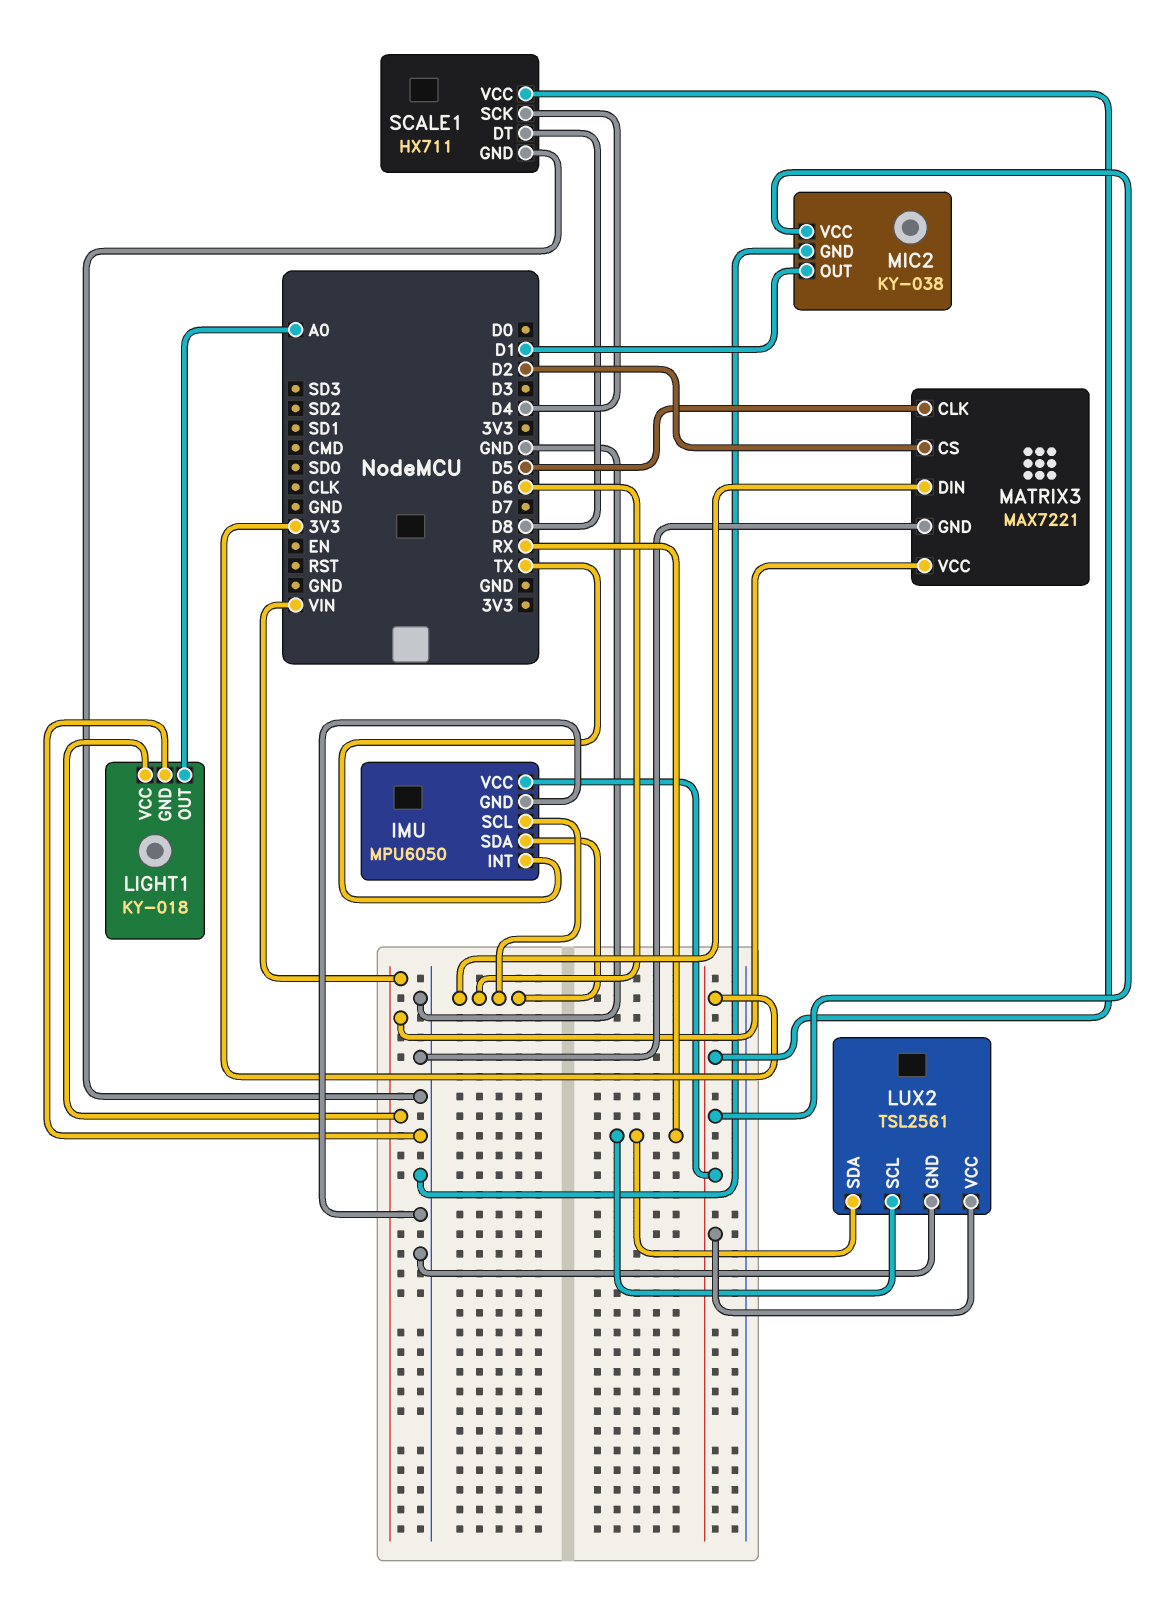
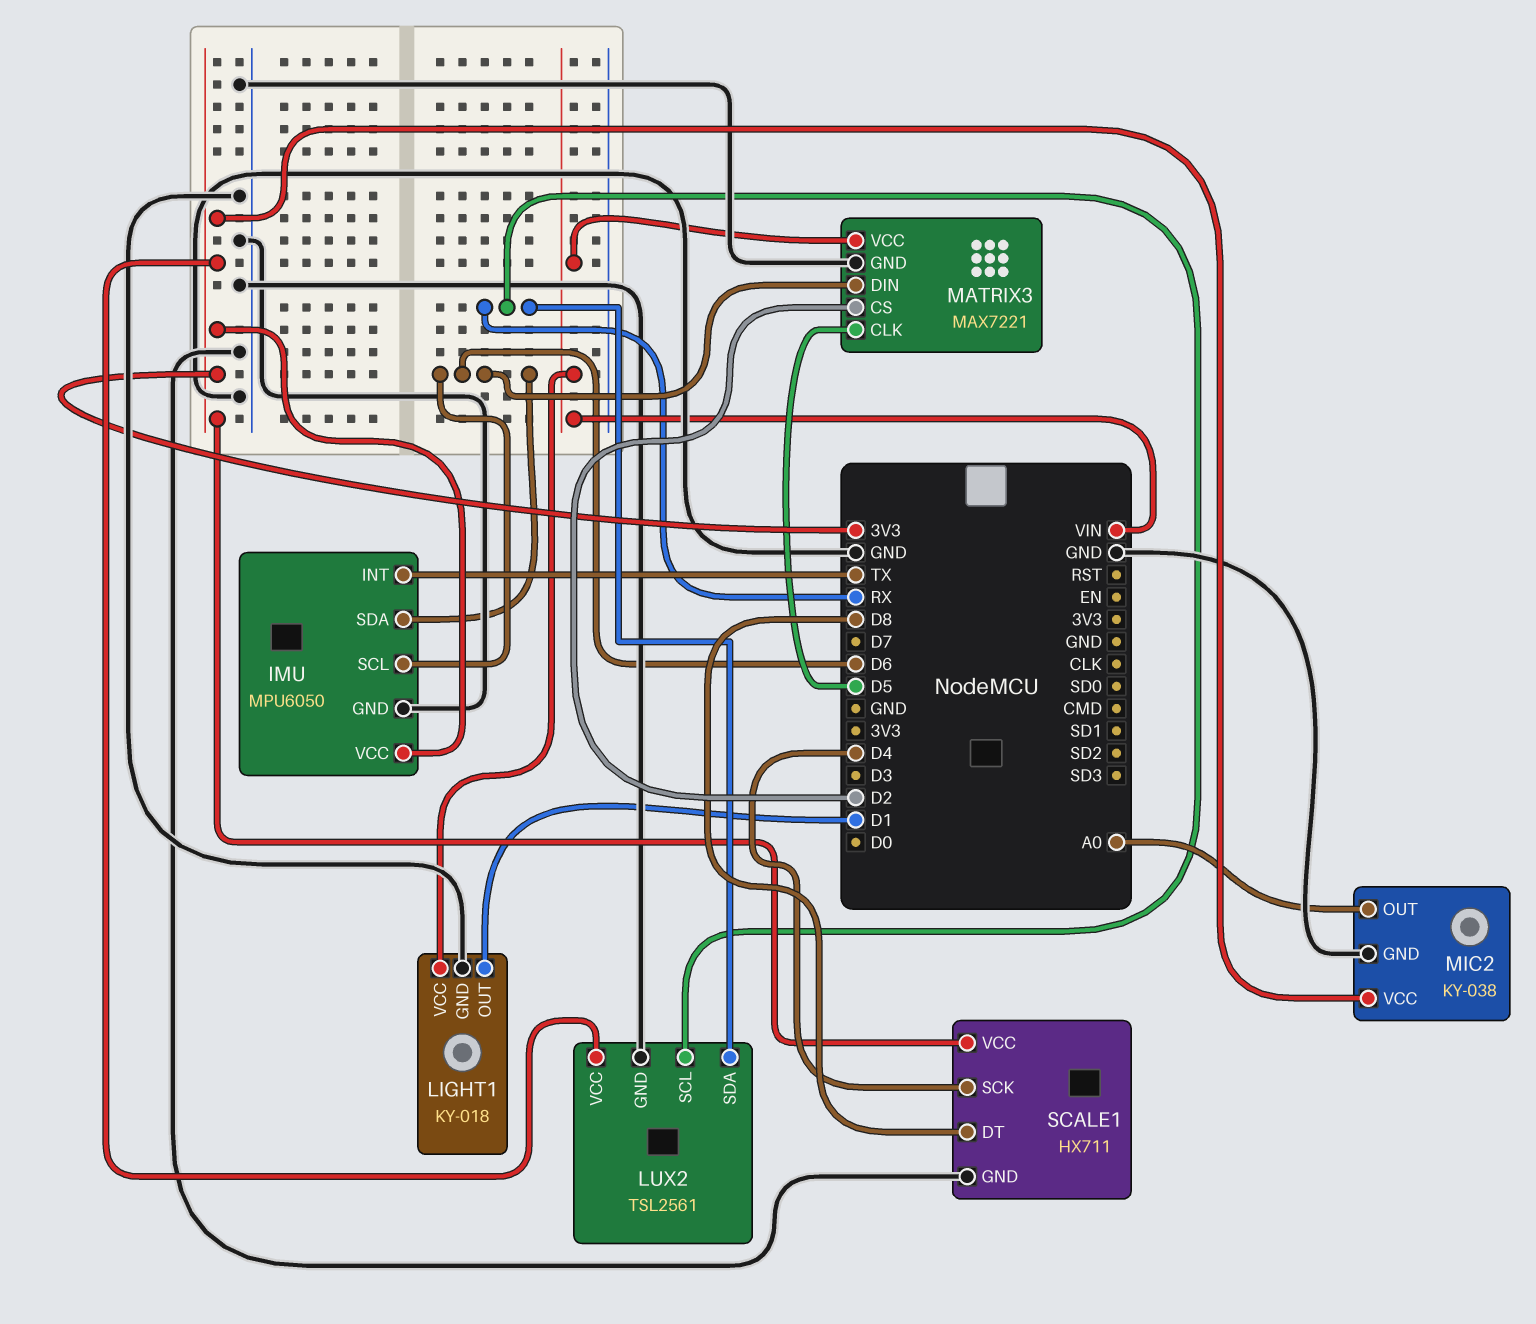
LIGHT1 pin OUT: A0 -> D1
MIC2 pin OUT: D1 -> A0

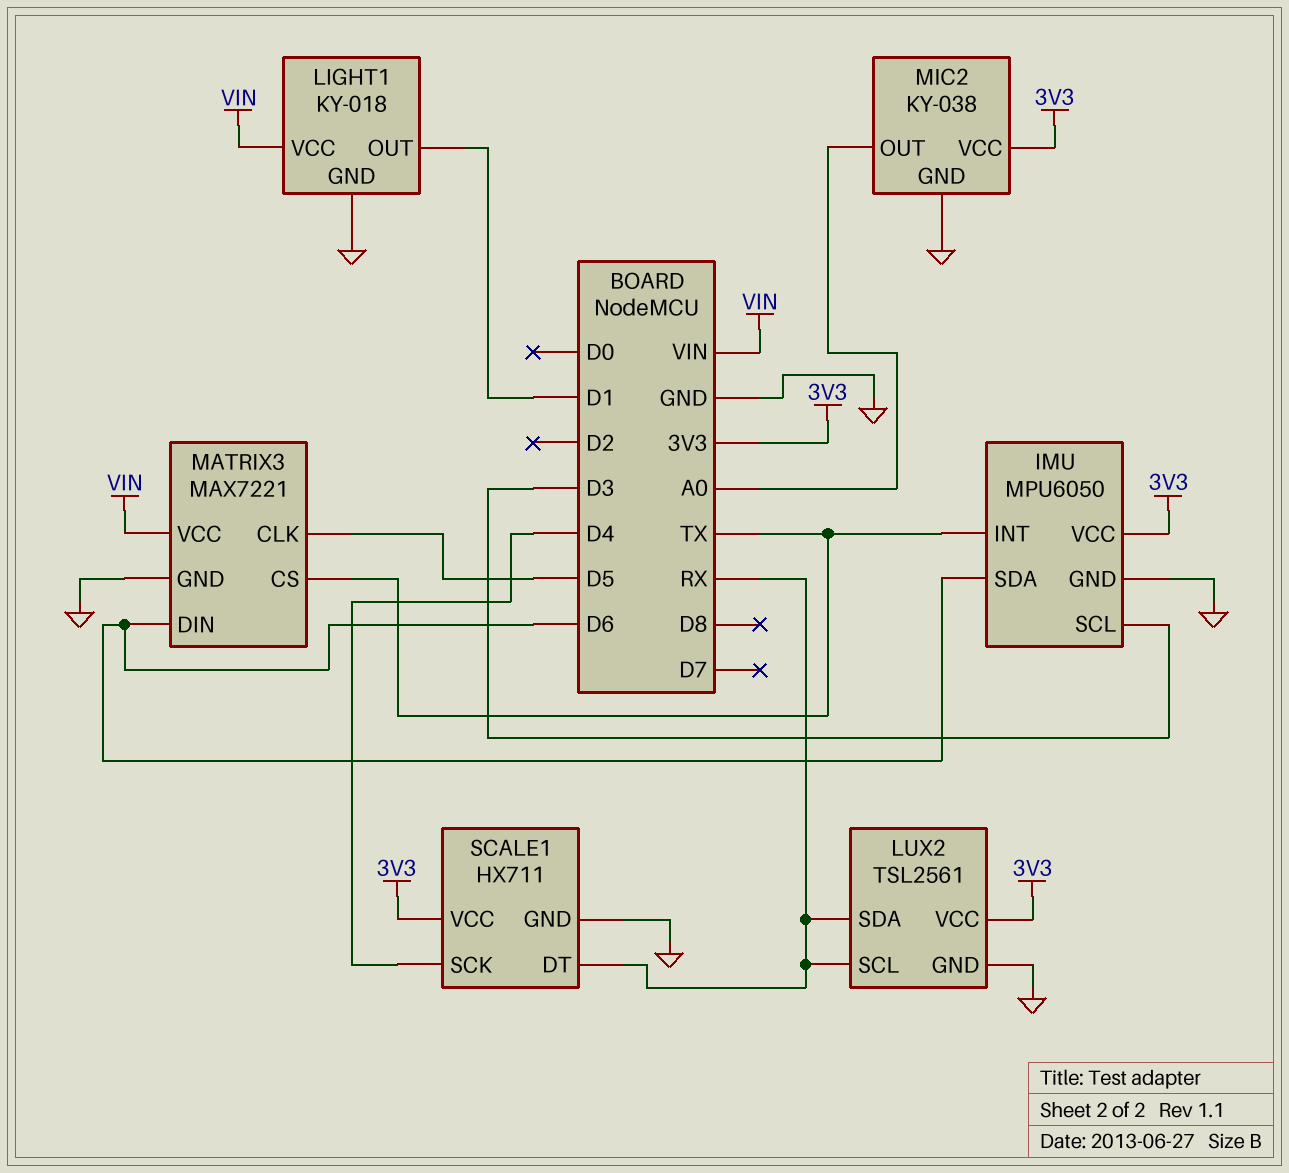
IMU pin SCL: D6 -> D3
MATRIX3 pin CS: D2 -> TX
SCALE1 pin DT: D8 -> RX

